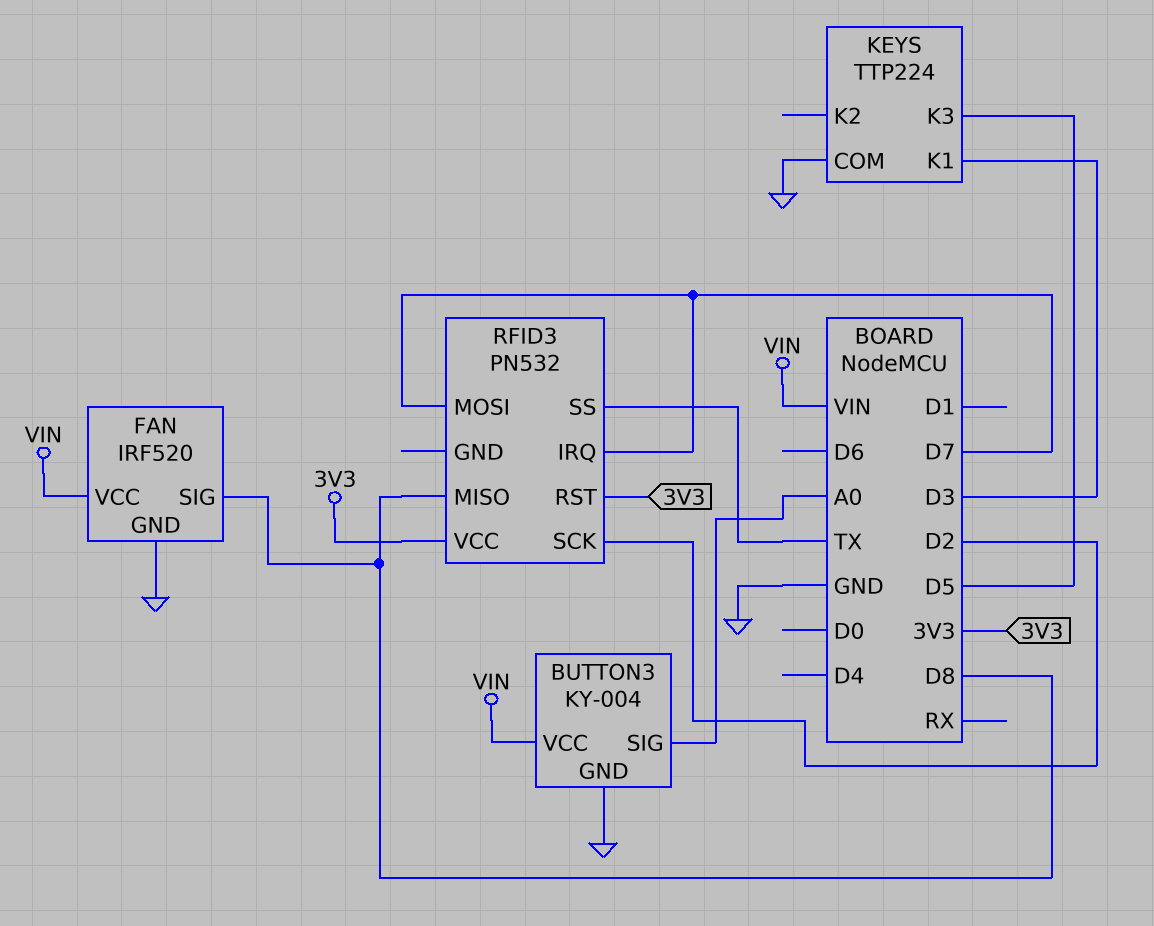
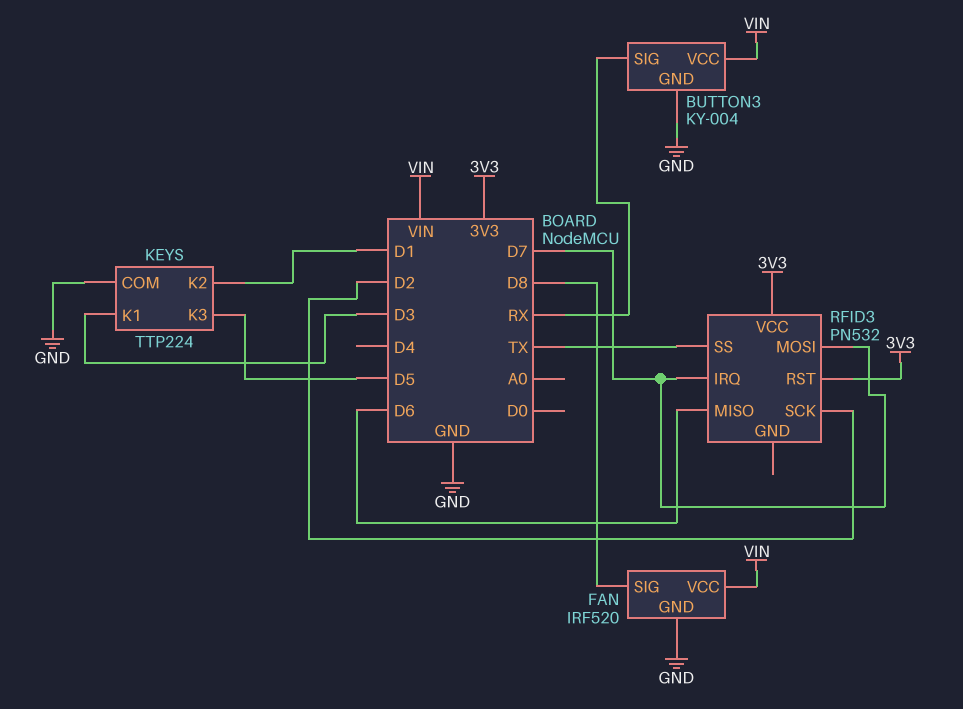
BUTTON3 pin SIG: A0 -> RX
KEYS pin K2: none -> D1
RFID3 pin MISO: D8 -> D6

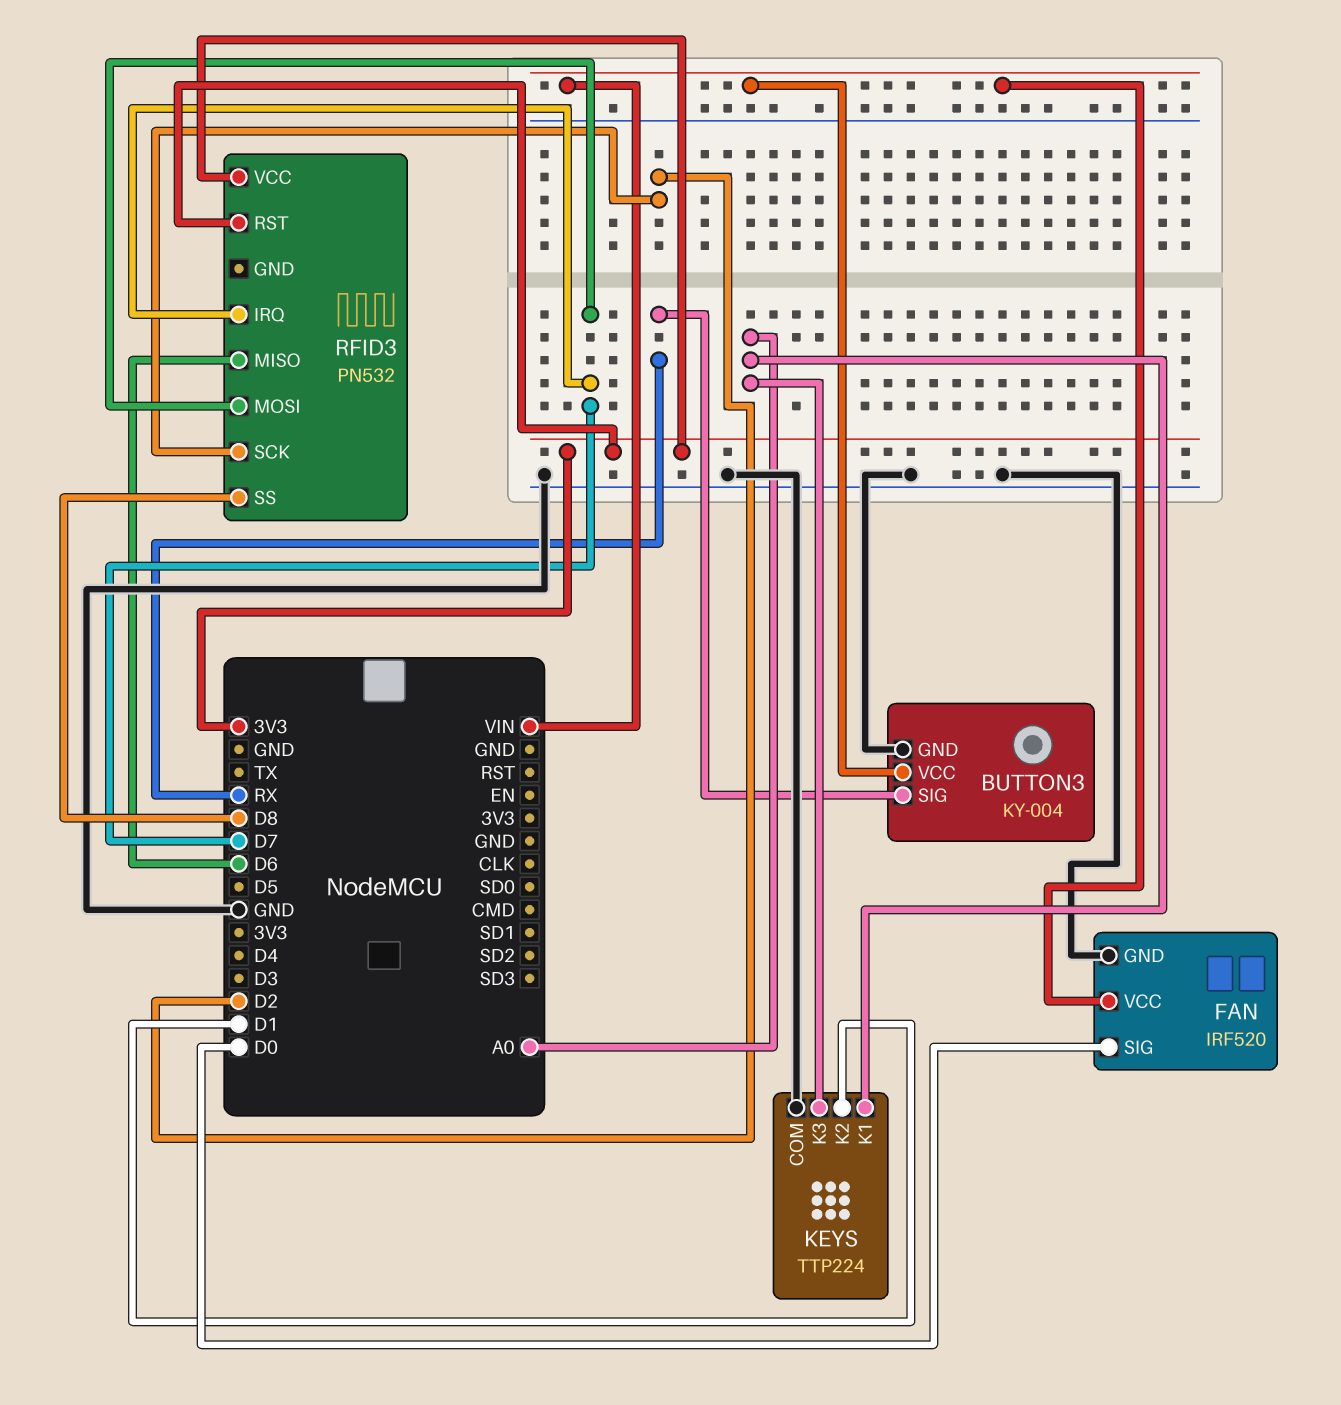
FAN pin SIG: D8 -> D0
KEYS pin K1: D3 -> A0
KEYS pin K3: D5 -> A0
RFID3 pin SS: TX -> D8

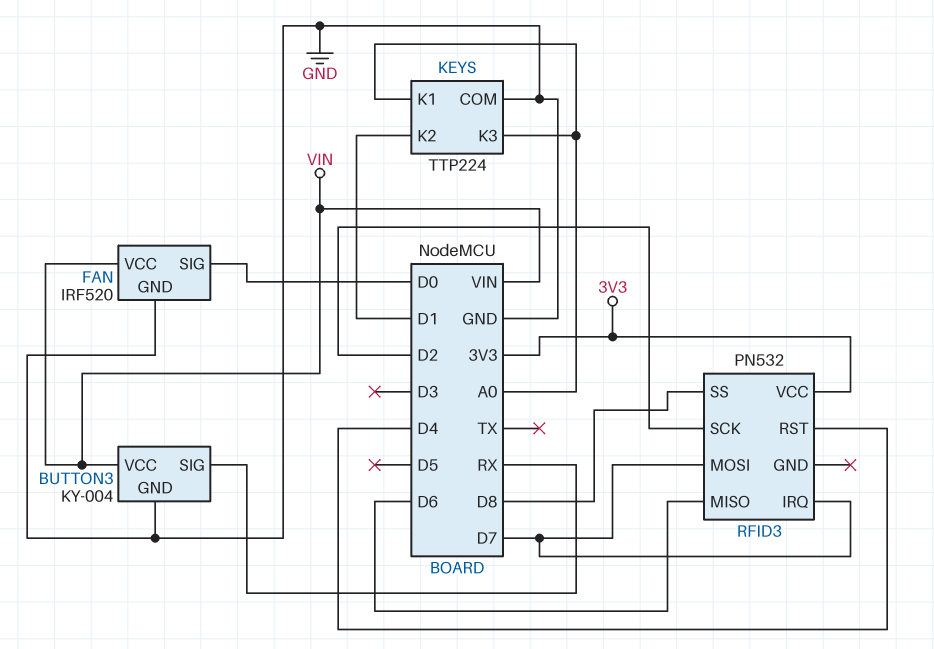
RFID3 pin RST: 3V3 -> D4

